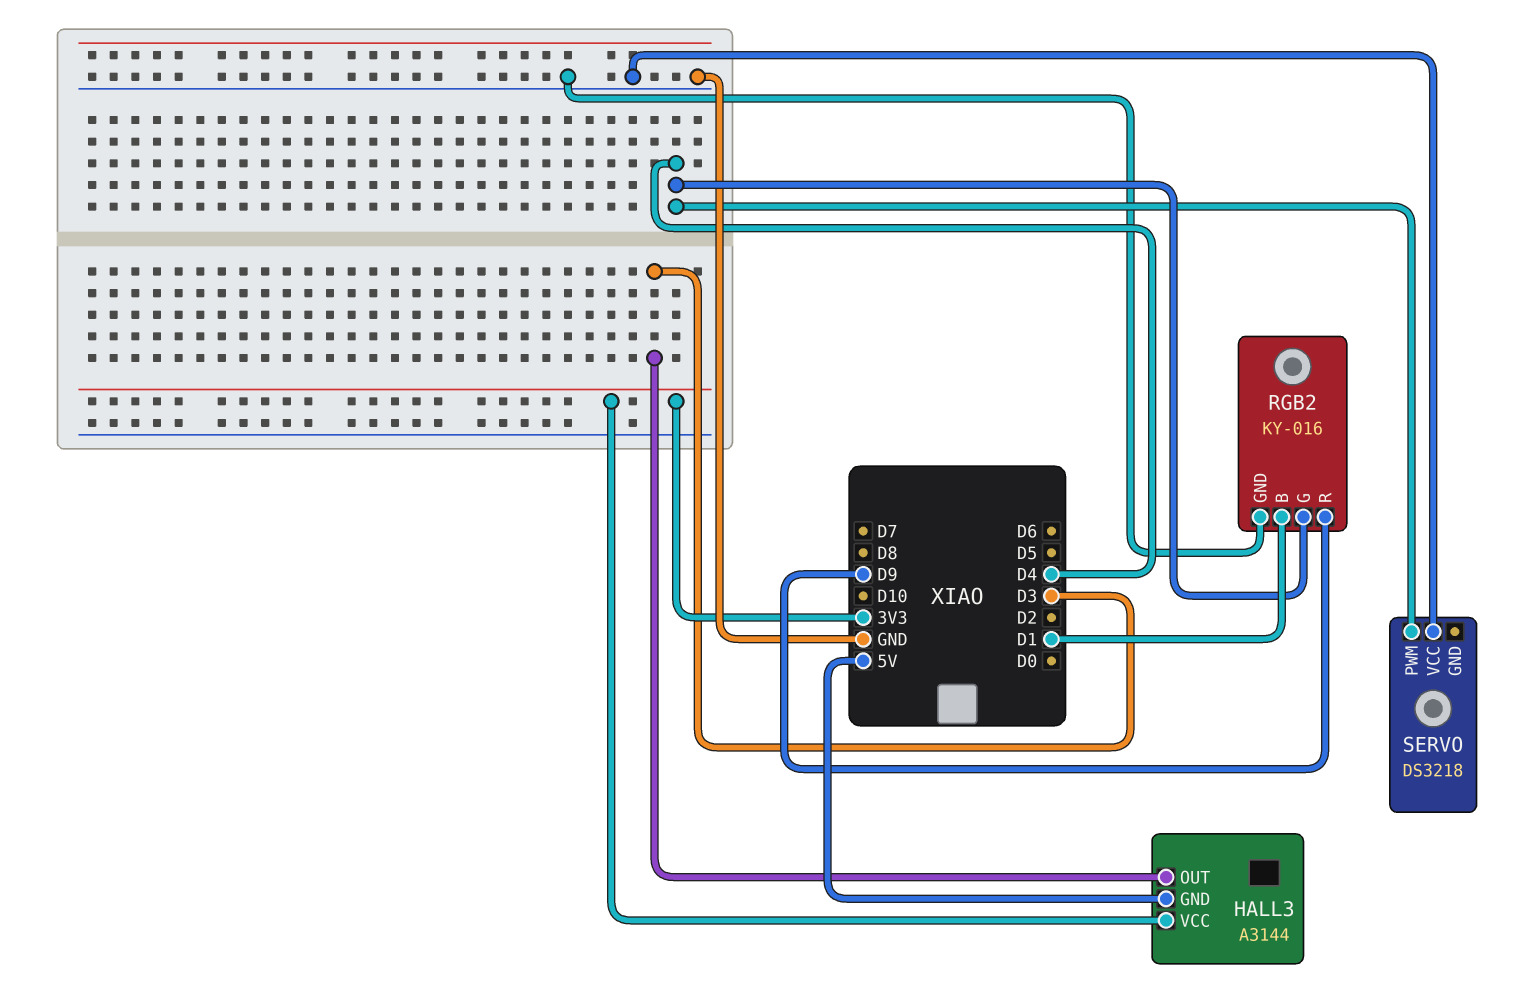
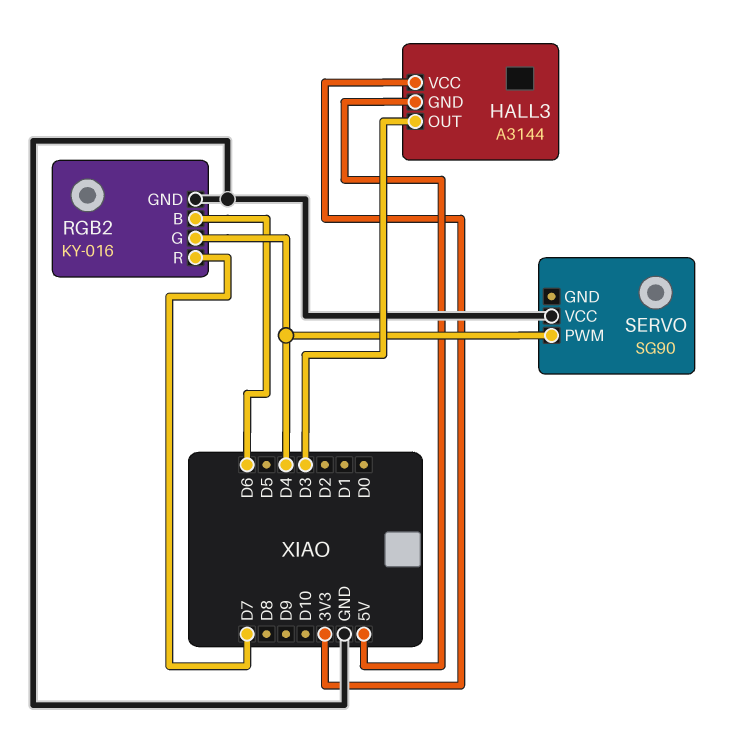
RGB2 pin B: D1 -> D6
RGB2 pin R: D9 -> D7
SERVO: DS3218 -> SG90

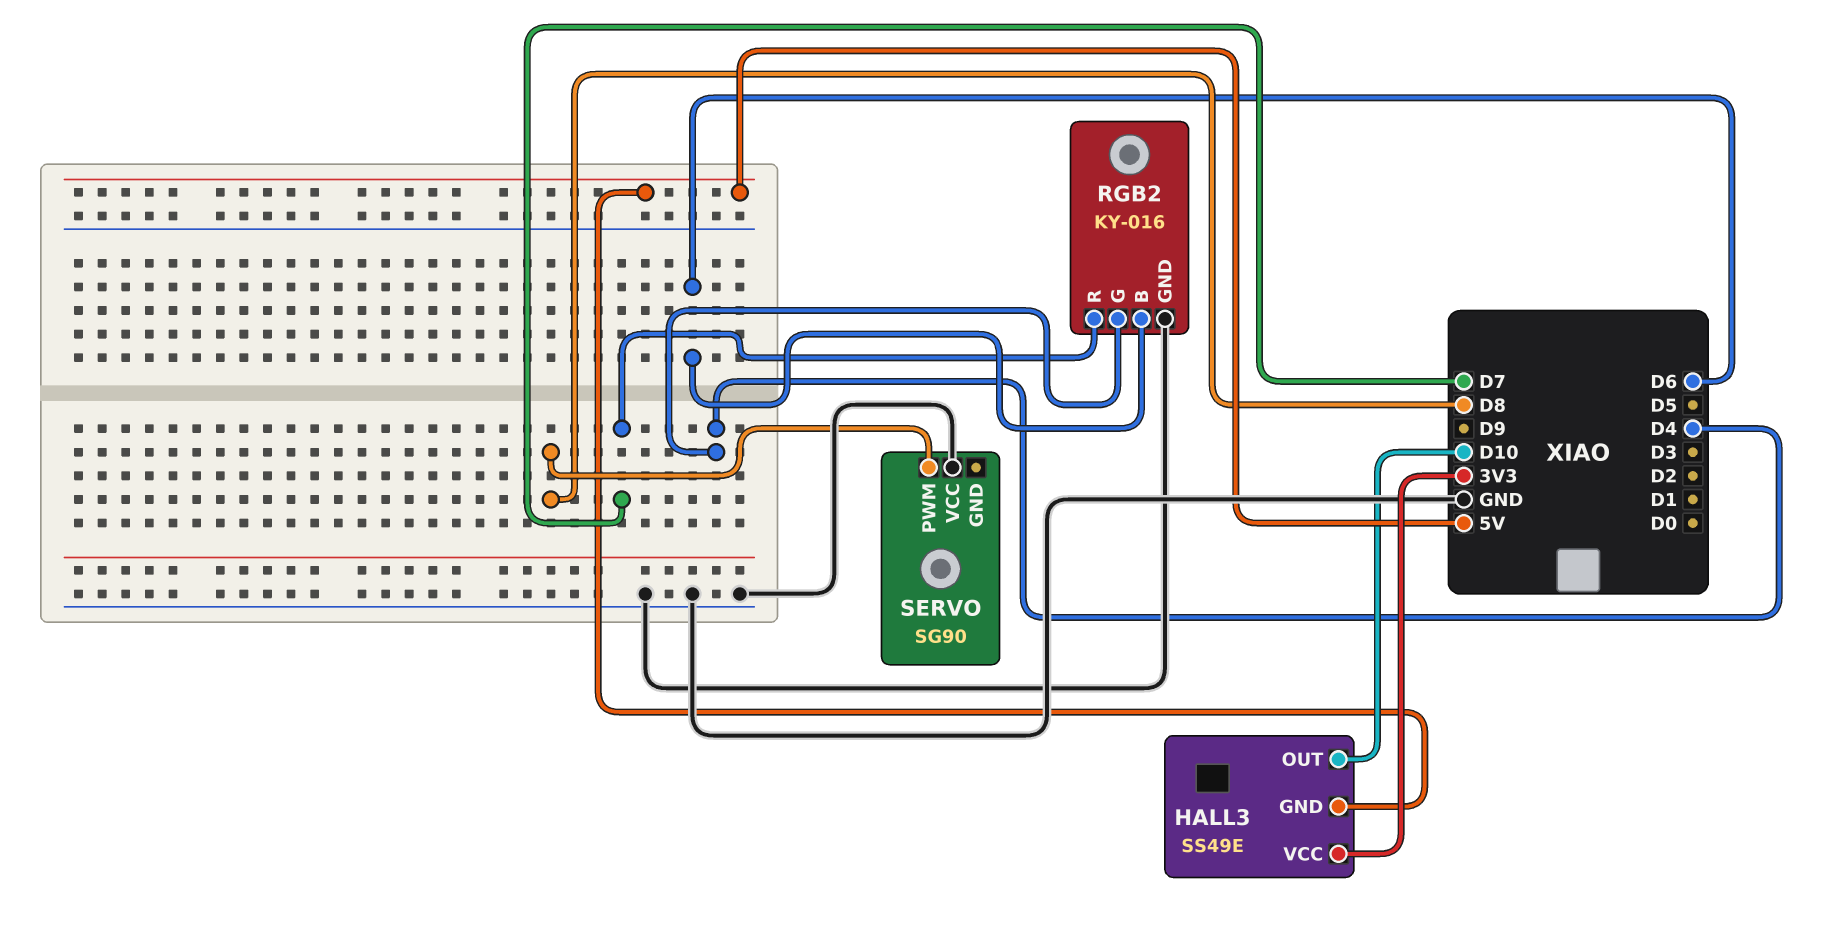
HALL3: A3144 -> SS49E
HALL3 pin OUT: D3 -> D10
SERVO pin PWM: D4 -> D8

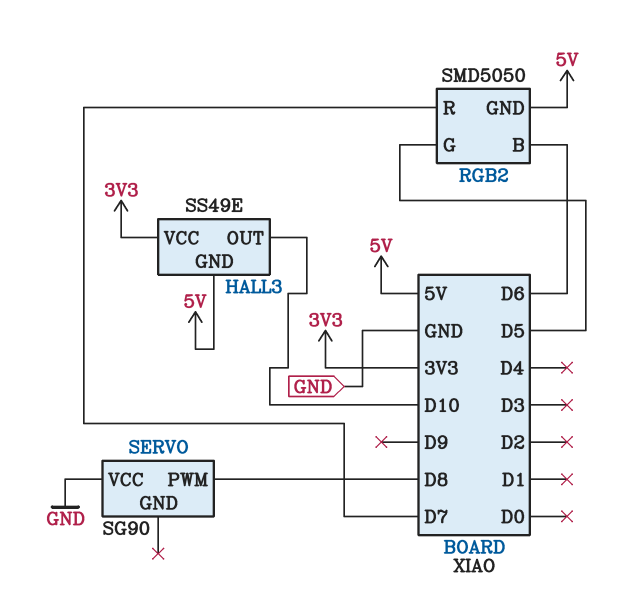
RGB2: KY-016 -> SMD5050
RGB2 pin G: D4 -> D5
RGB2 pin GND: GND -> 5V

